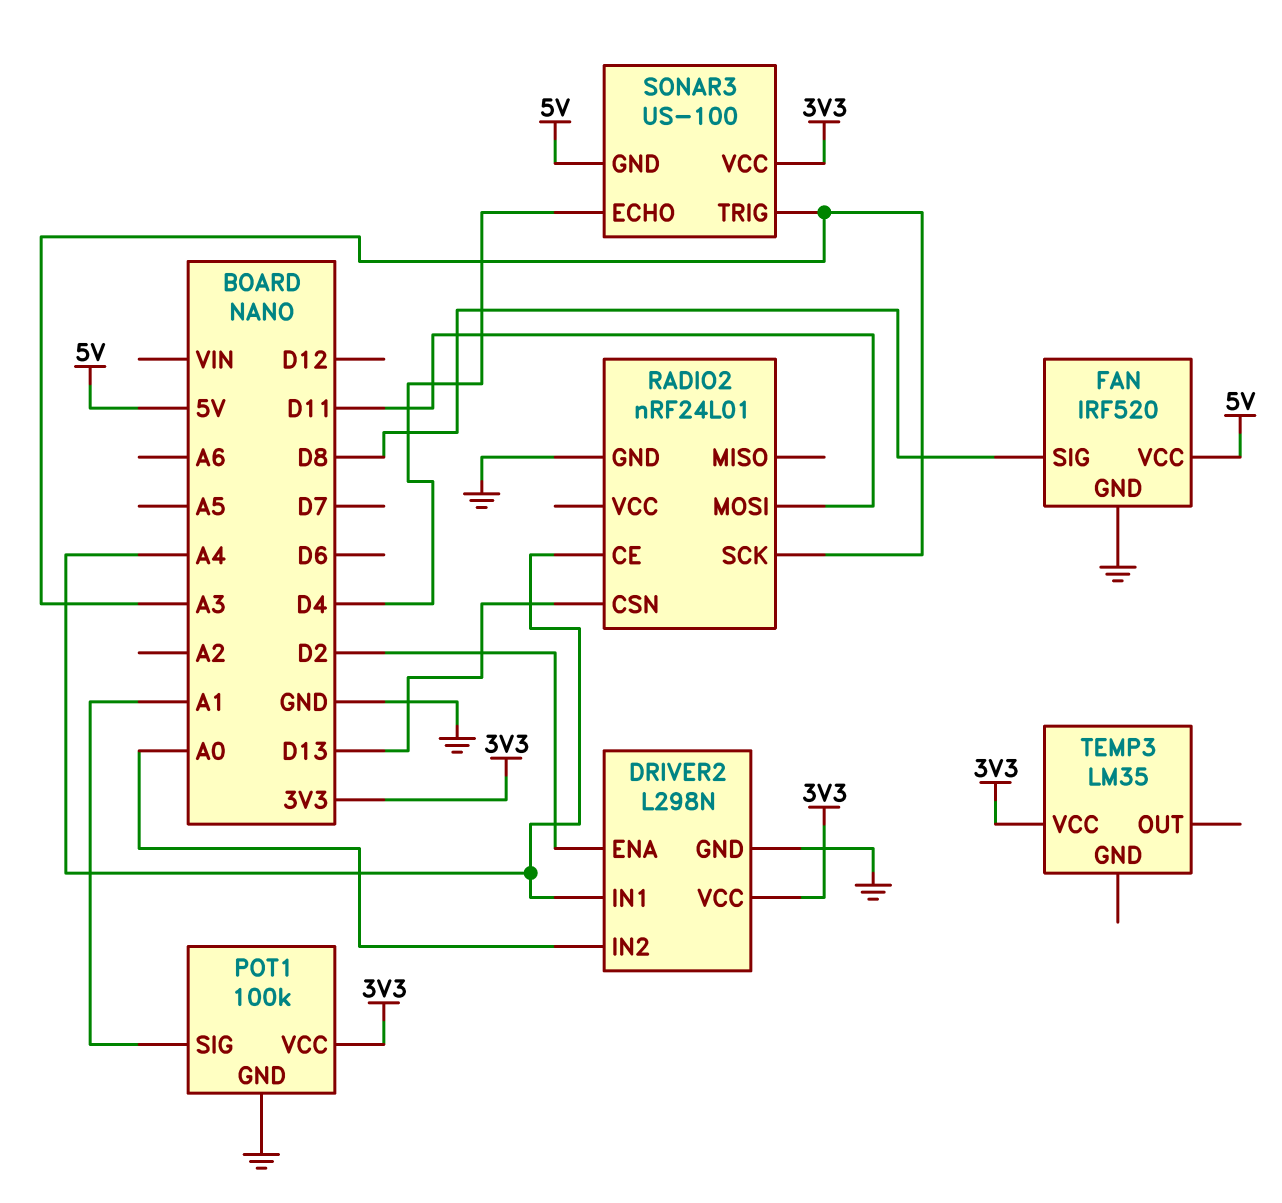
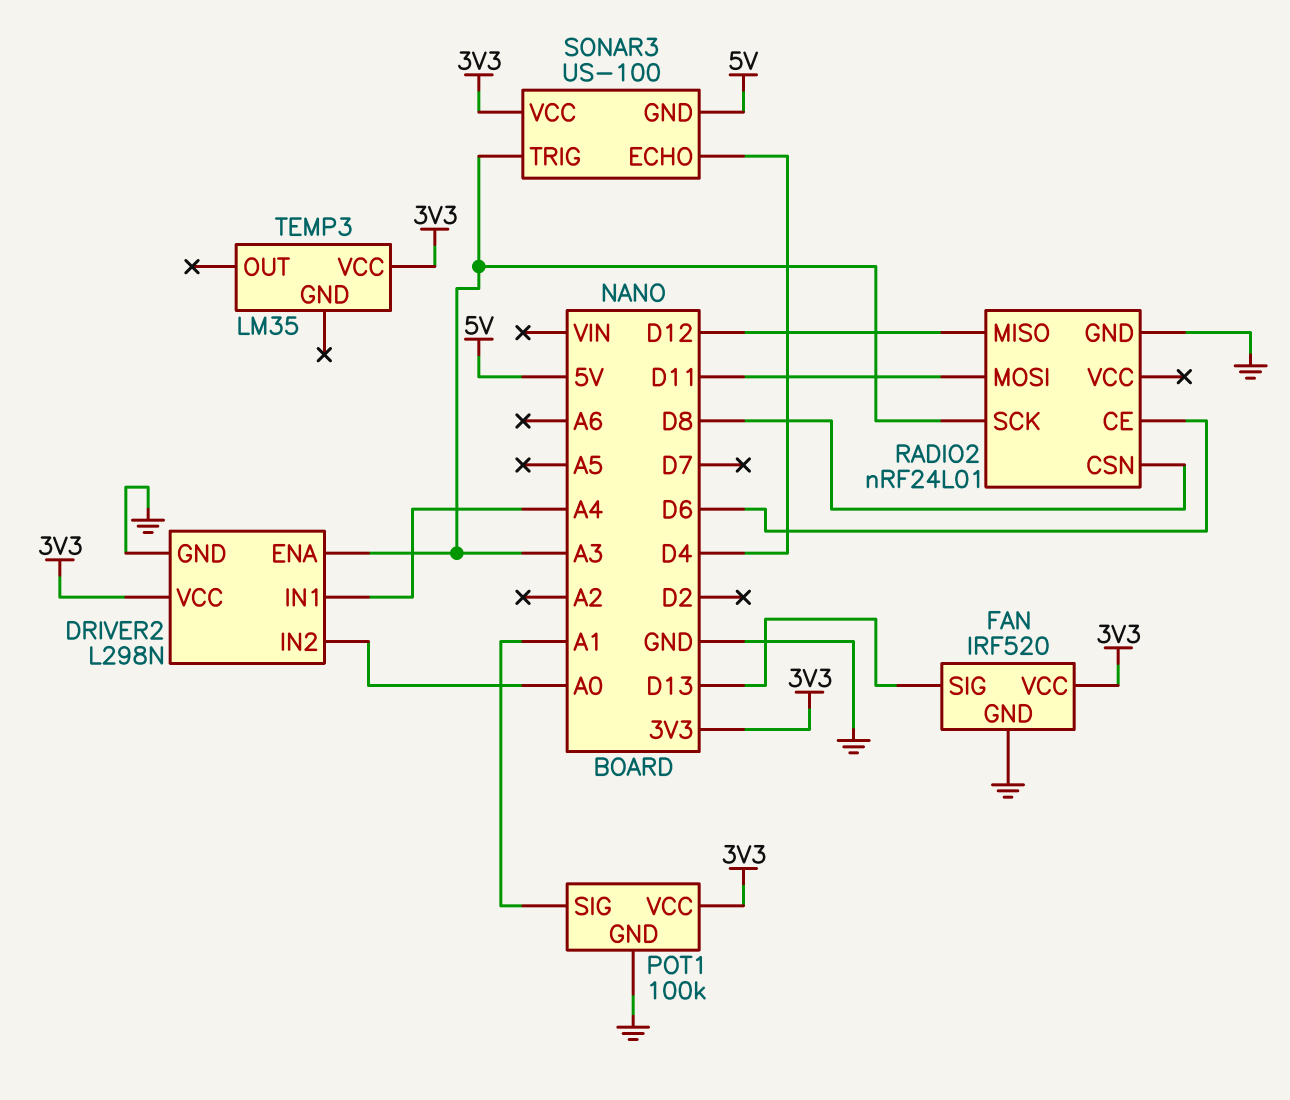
DRIVER2 pin ENA: D2 -> A3
FAN pin SIG: D8 -> D13
FAN pin VCC: 5V -> 3V3
RADIO2 pin CE: A4 -> D6
RADIO2 pin CSN: D13 -> D8
RADIO2 pin MISO: none -> D12

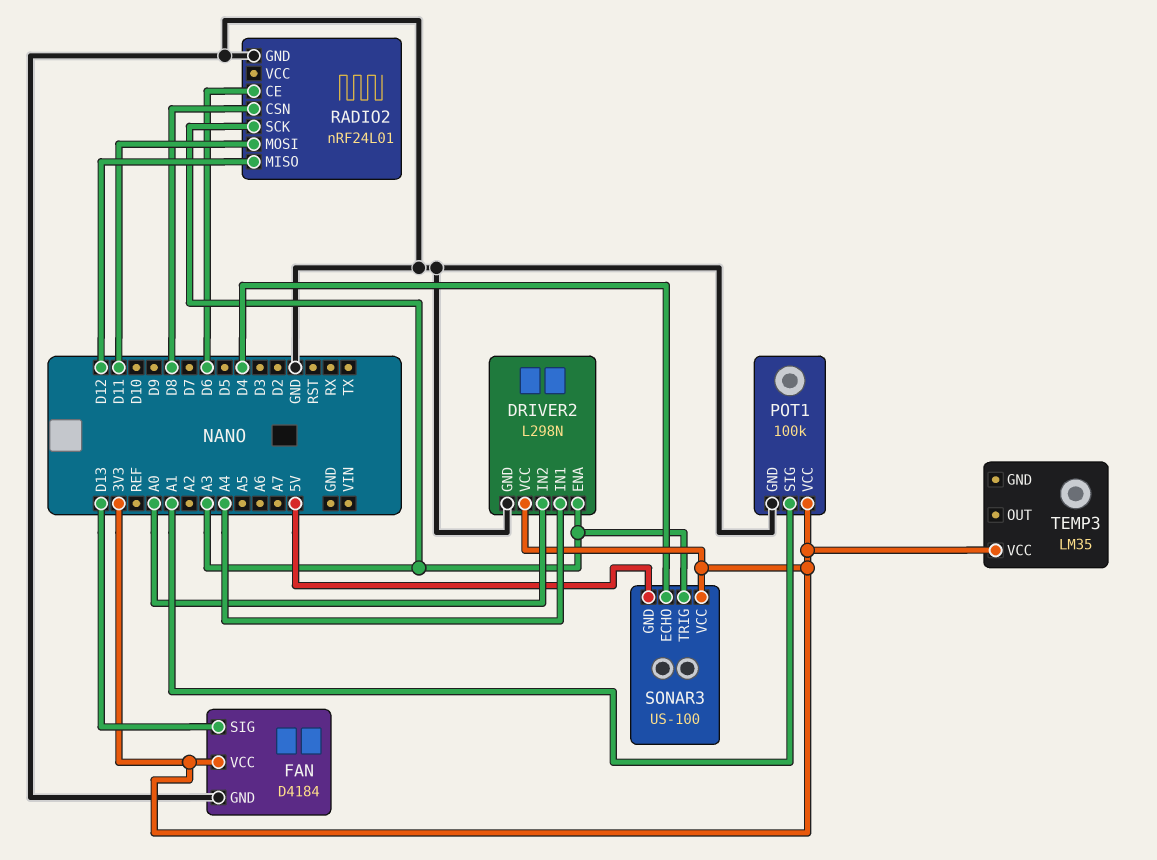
FAN: IRF520 -> D4184

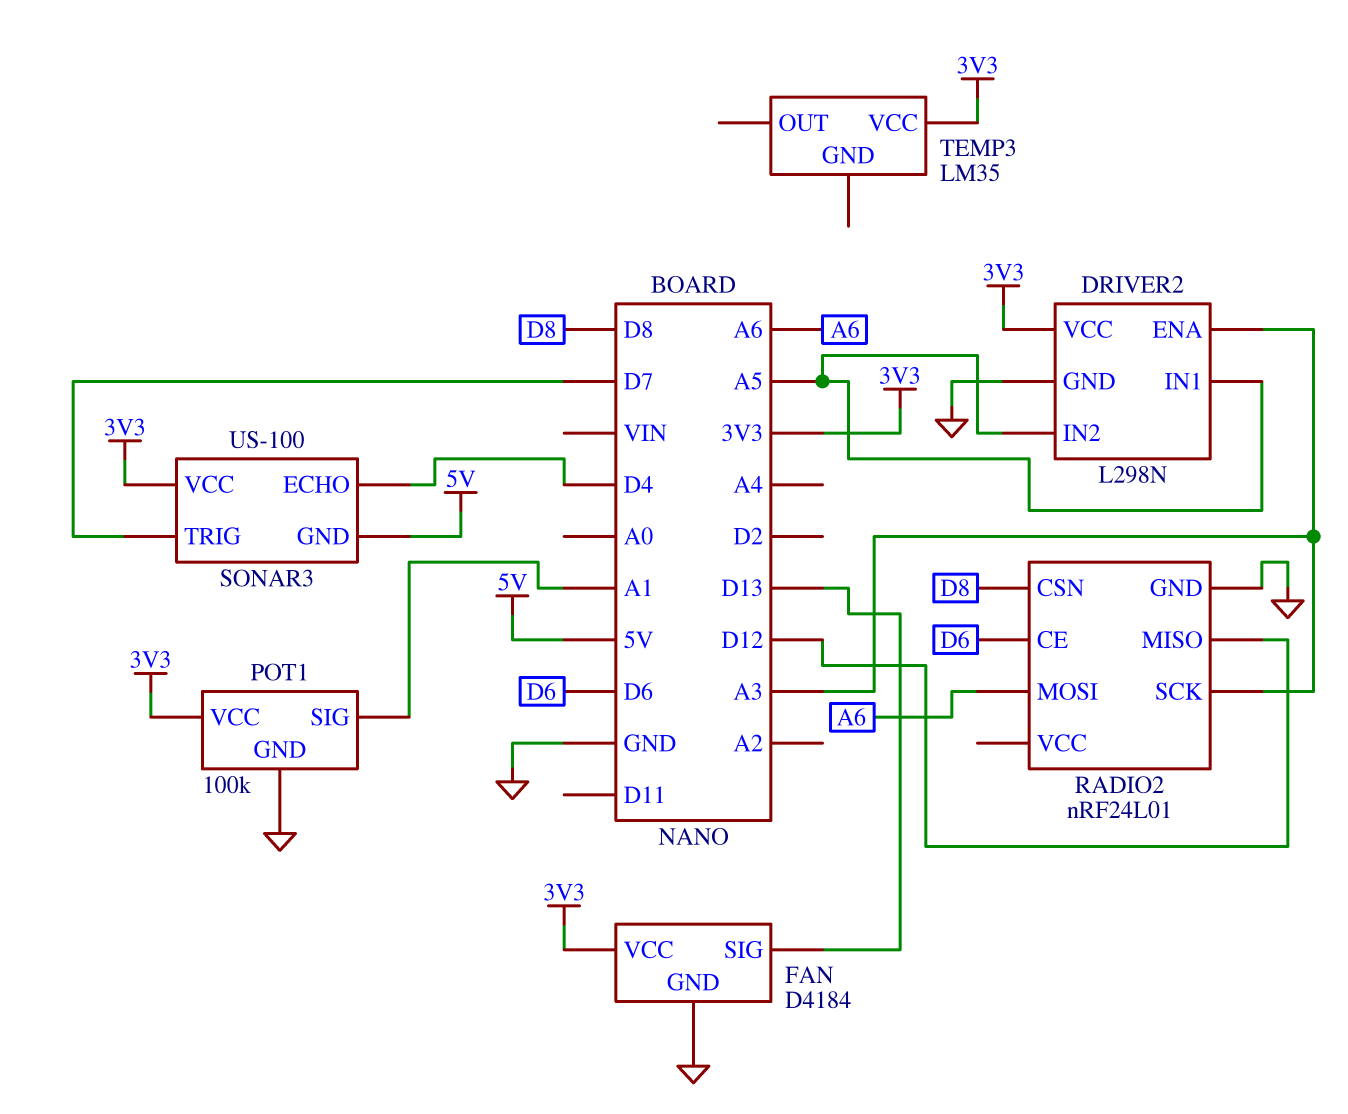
DRIVER2 pin IN1: A4 -> A5
DRIVER2 pin IN2: A0 -> A5
RADIO2 pin MOSI: D11 -> A6
SONAR3 pin TRIG: A3 -> D7

